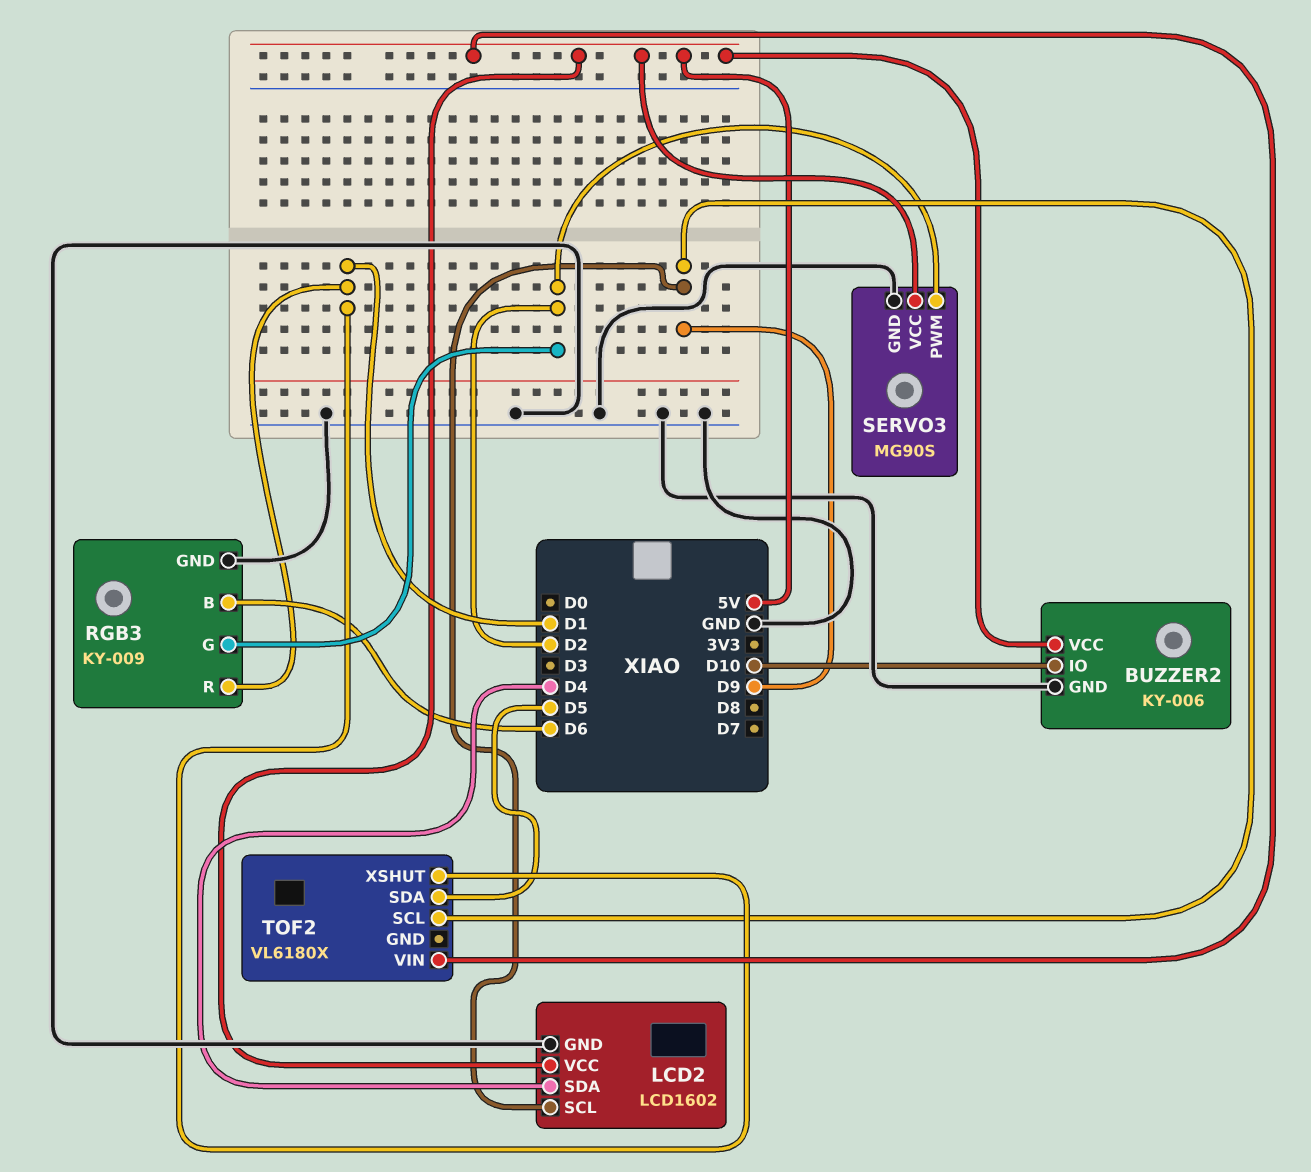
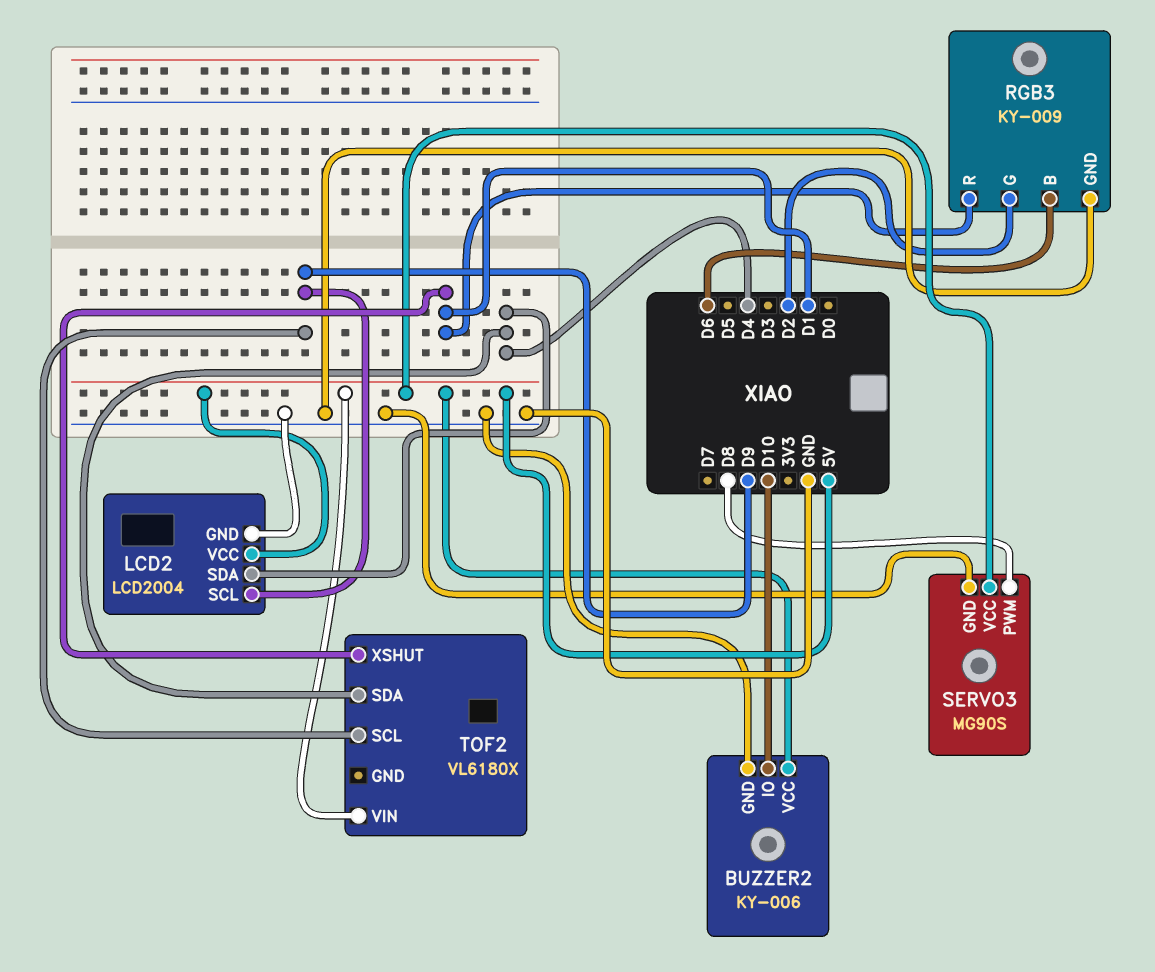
LCD2: LCD1602 -> LCD2004
SERVO3 pin PWM: D2 -> D8
TOF2 pin SDA: D5 -> D4

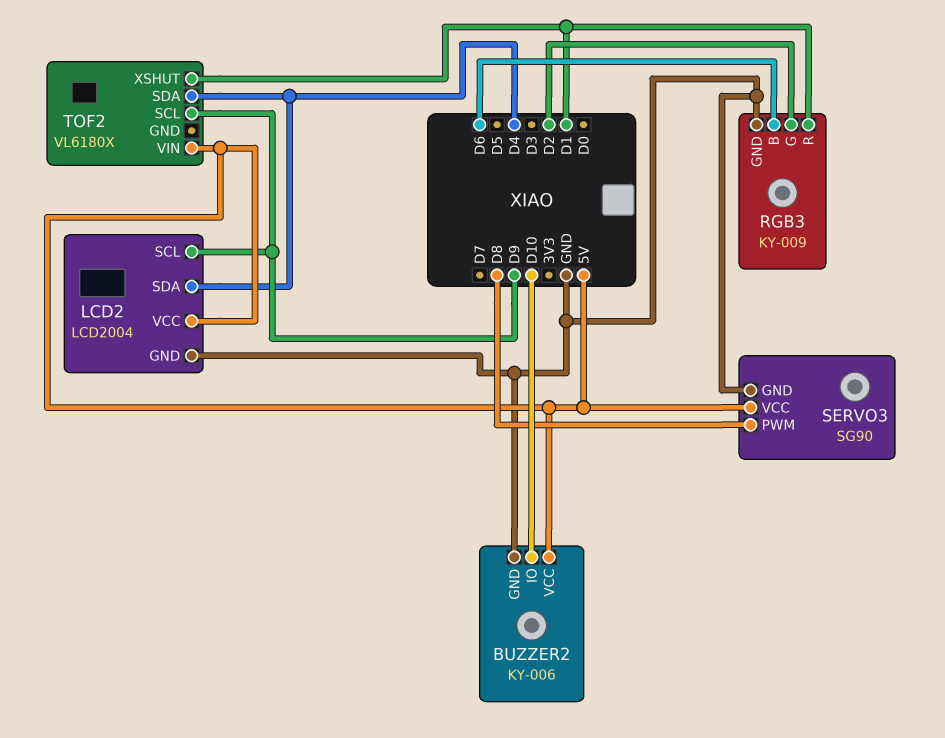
SERVO3: MG90S -> SG90

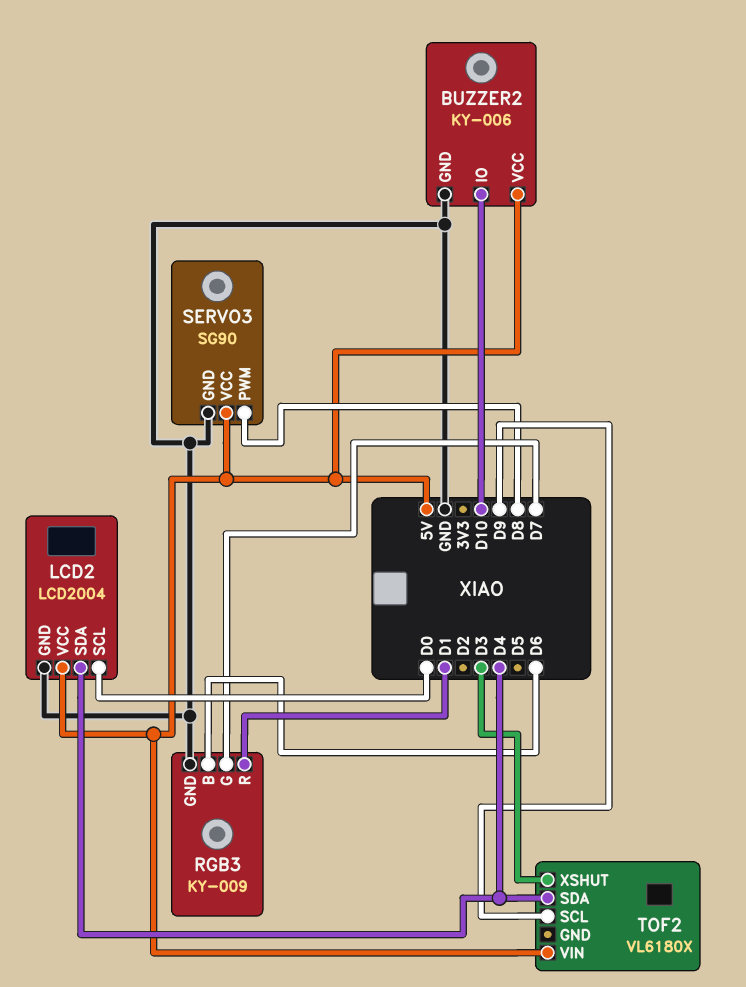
LCD2 pin SCL: D9 -> D0
RGB3 pin G: D2 -> D7
TOF2 pin XSHUT: D1 -> D3

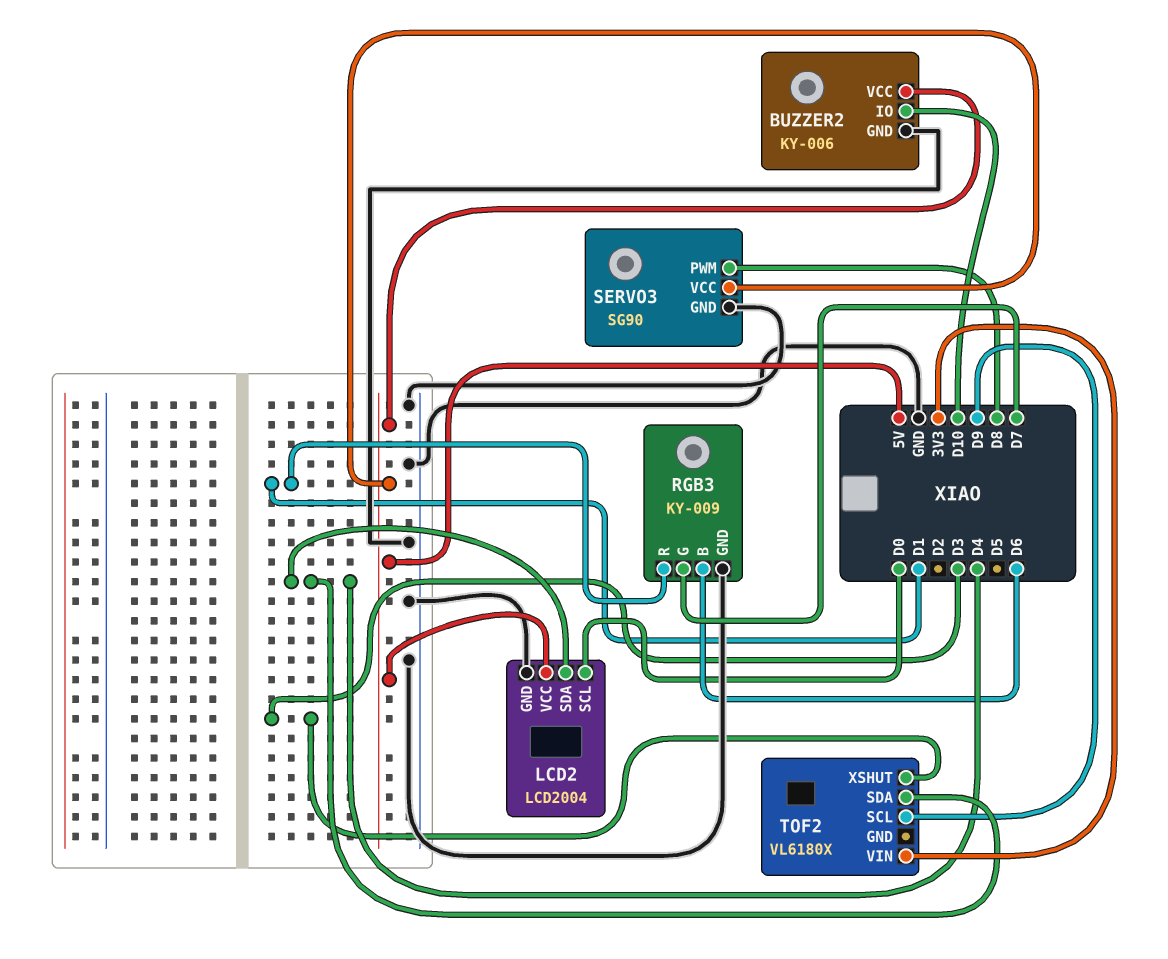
TOF2 pin VIN: 5V -> 3V3

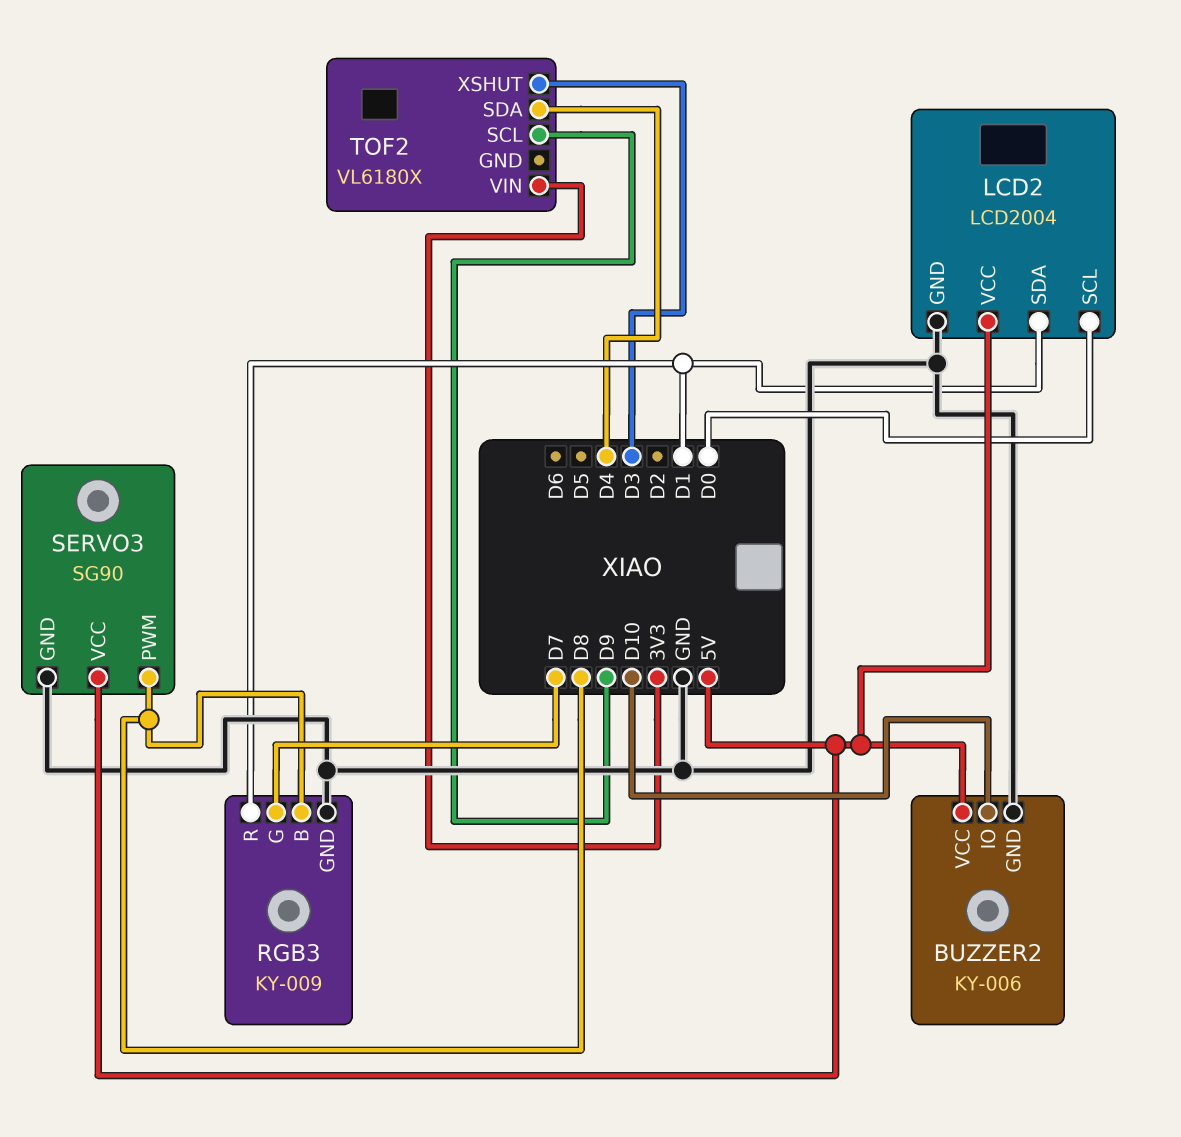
LCD2 pin SDA: D4 -> D1
RGB3 pin B: D6 -> D8

